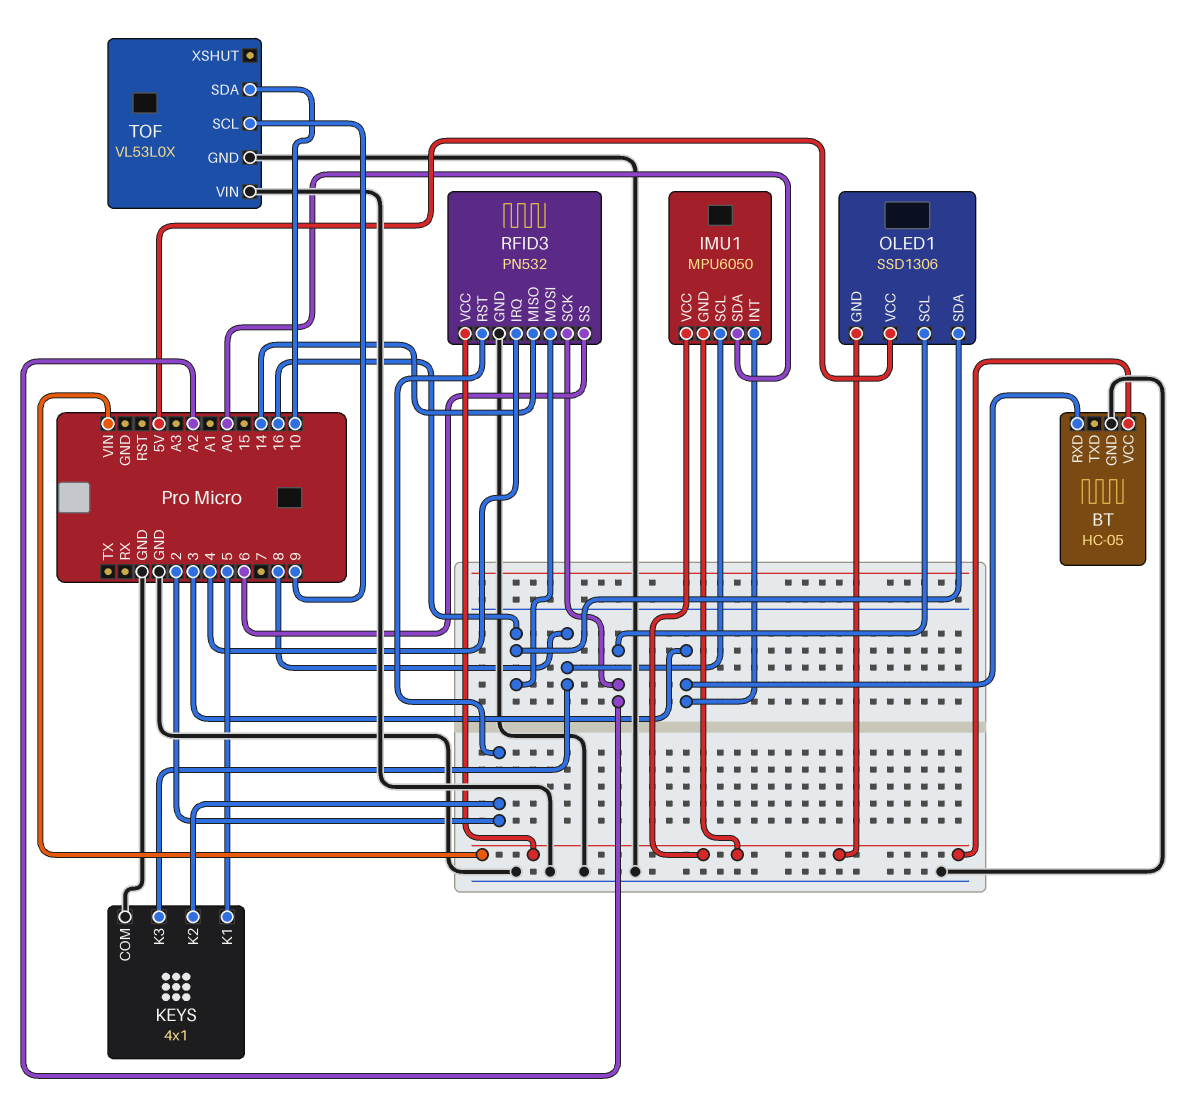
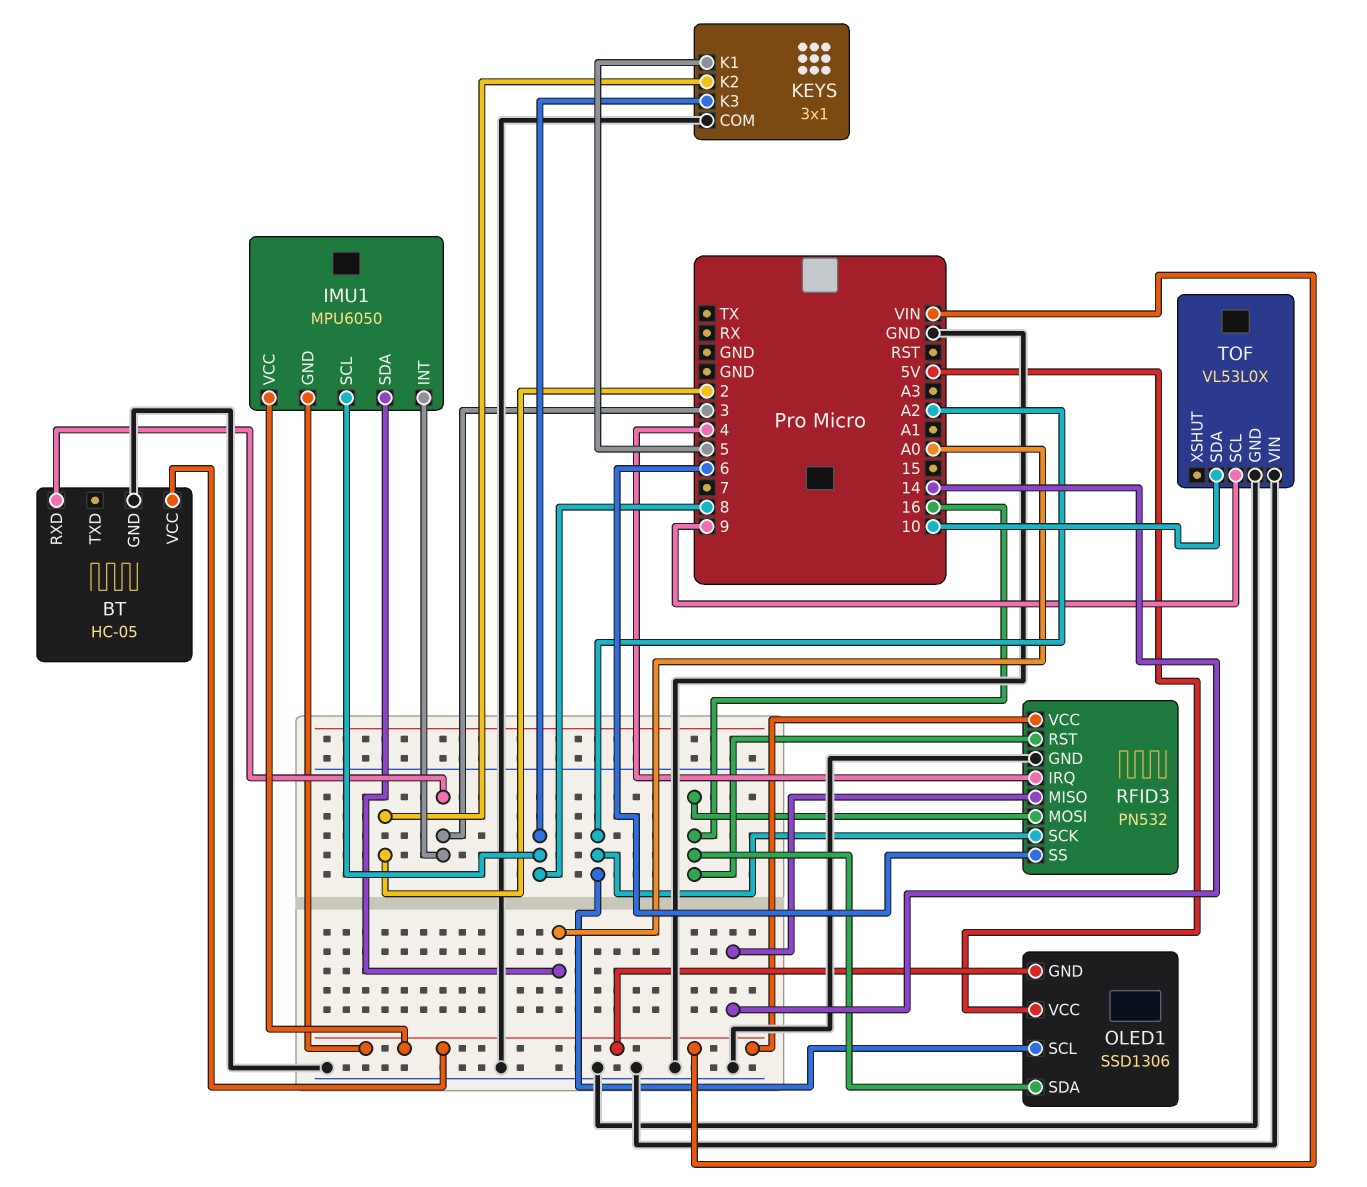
KEYS: 4x1 -> 3x1
RFID3 pin RST: 2 -> 16

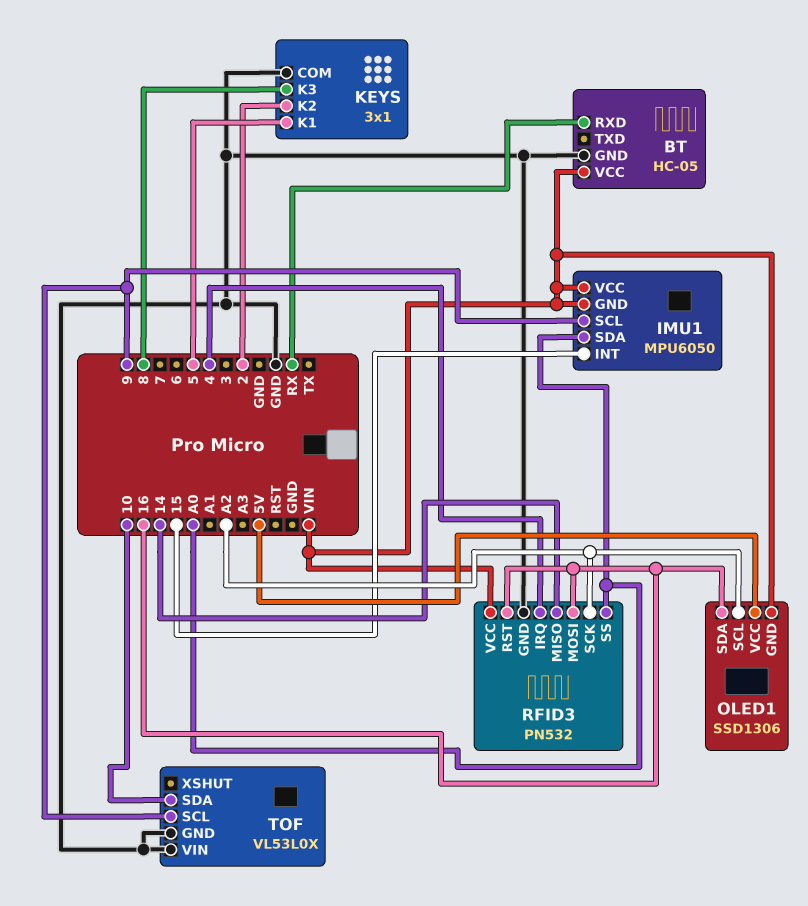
BT pin RXD: 3 -> RX
IMU1 pin INT: 3 -> 15
IMU1 pin SCL: 8 -> 9
RFID3 pin SS: 6 -> A0

